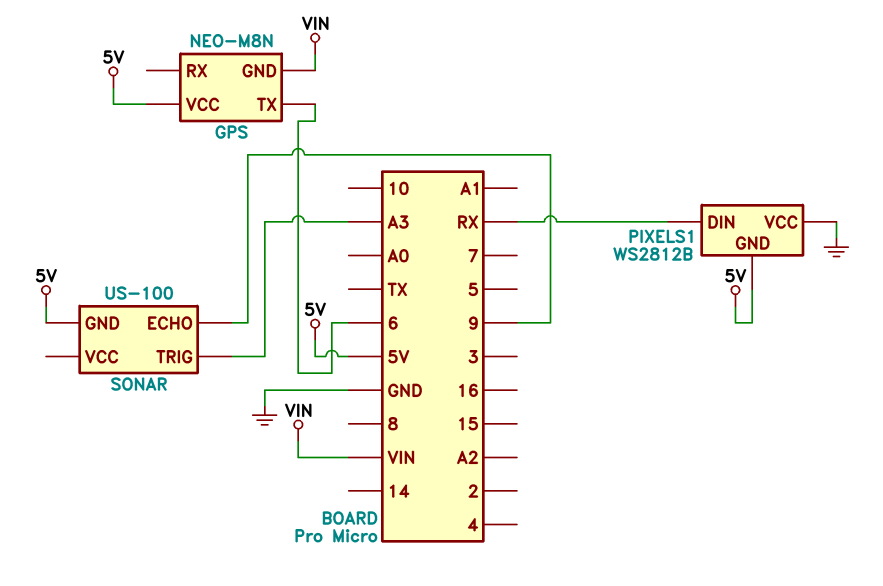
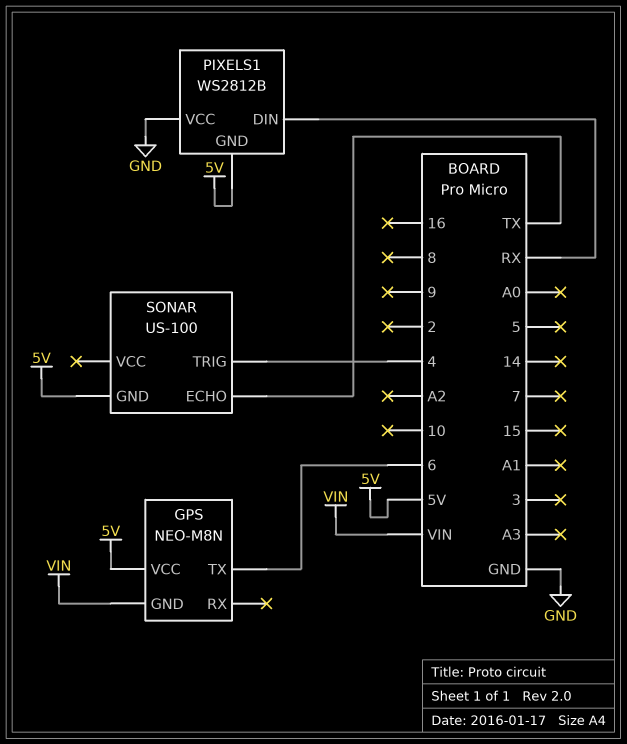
SONAR pin ECHO: 9 -> TX
SONAR pin TRIG: A3 -> 4

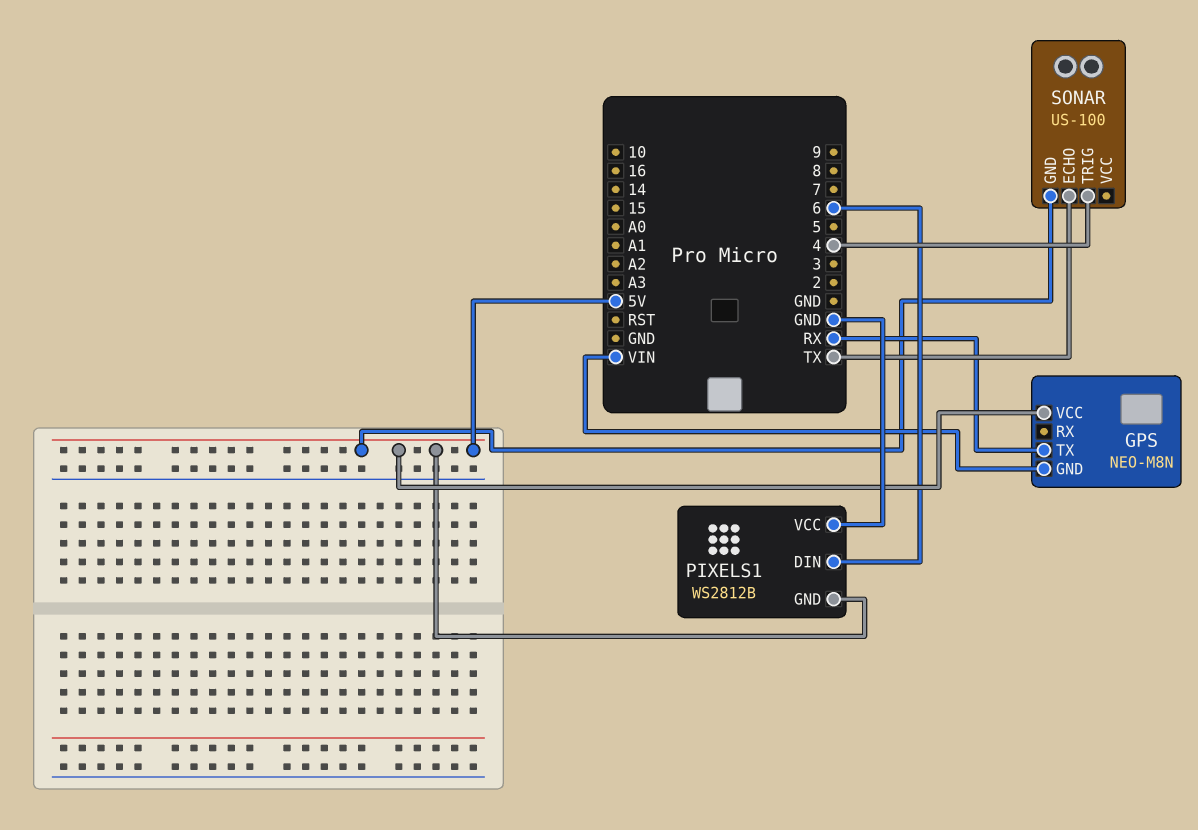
GPS pin TX: 6 -> RX
PIXELS1 pin DIN: RX -> 6

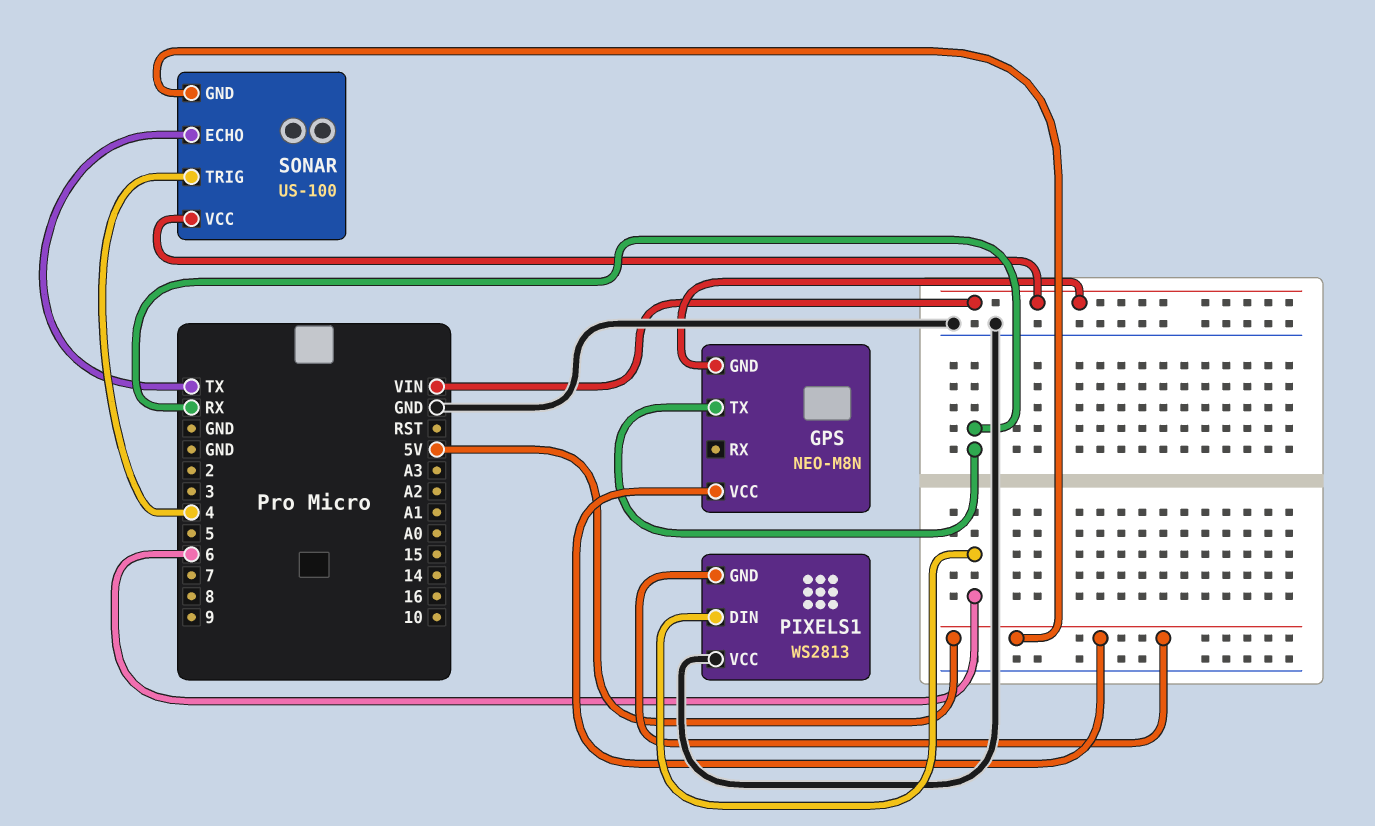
PIXELS1: WS2812B -> WS2813
SONAR pin VCC: none -> VIN

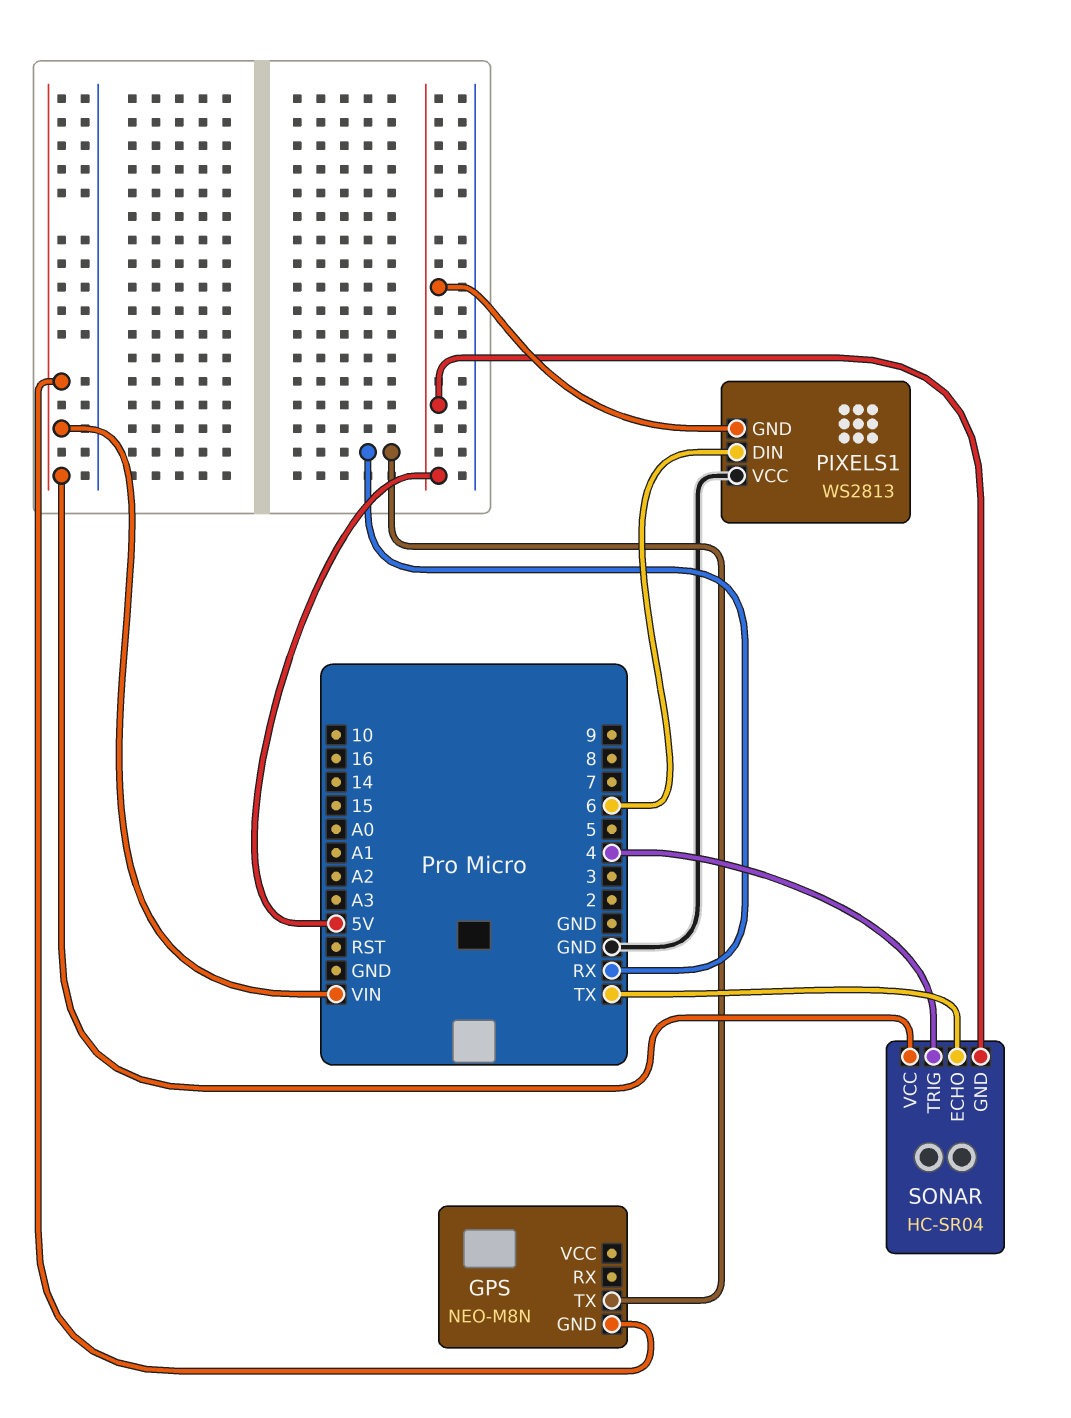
GPS pin VCC: 5V -> none
SONAR: US-100 -> HC-SR04

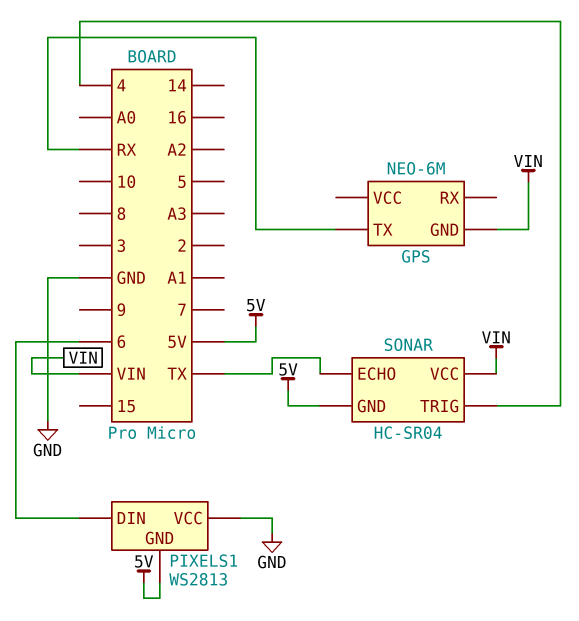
GPS: NEO-M8N -> NEO-6M

